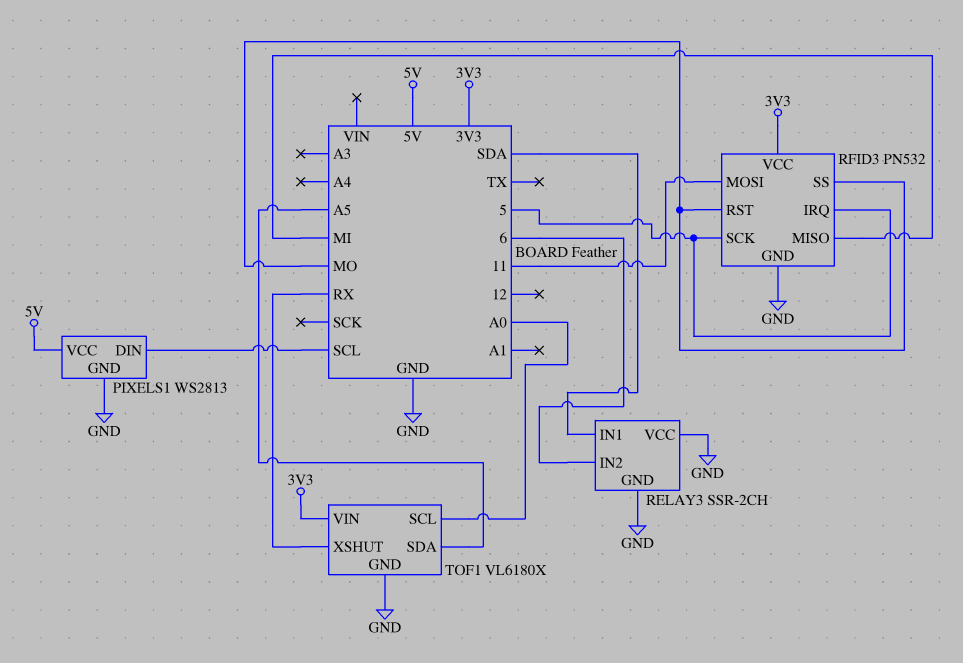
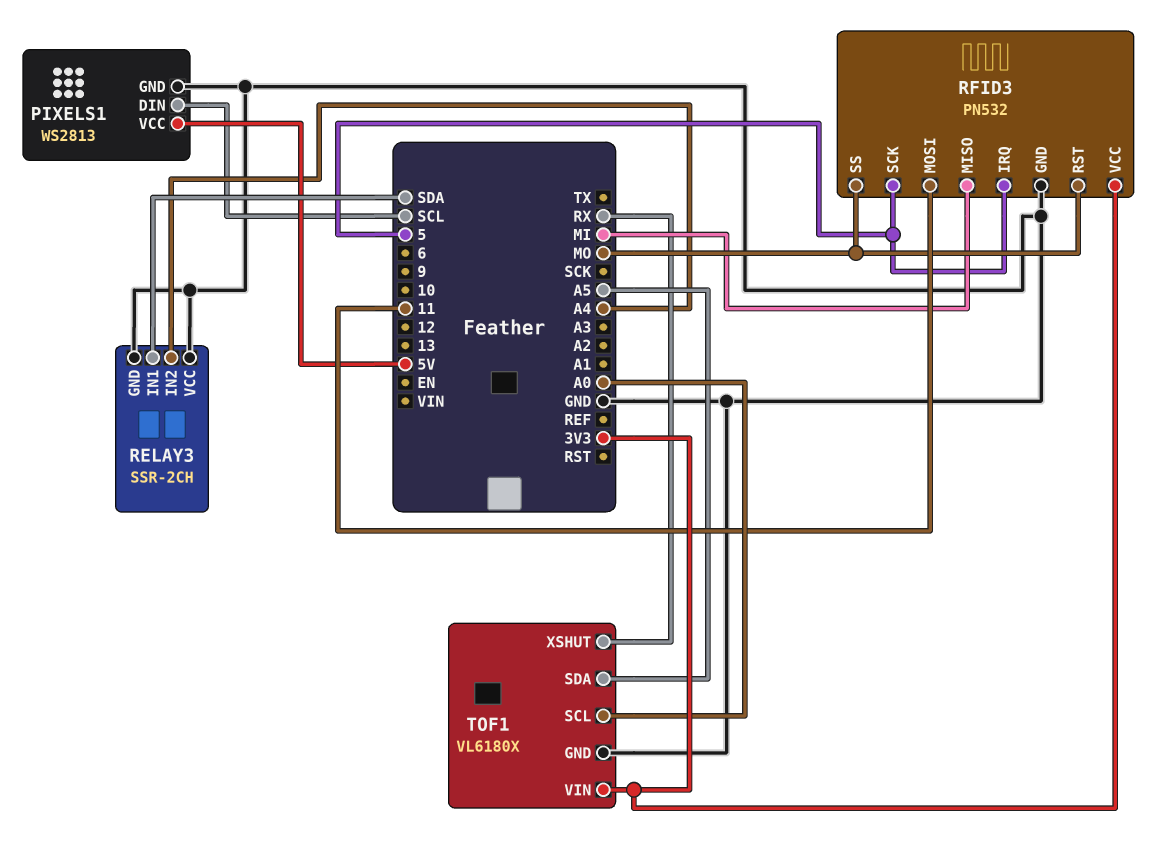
RELAY3 pin IN2: 6 -> A4

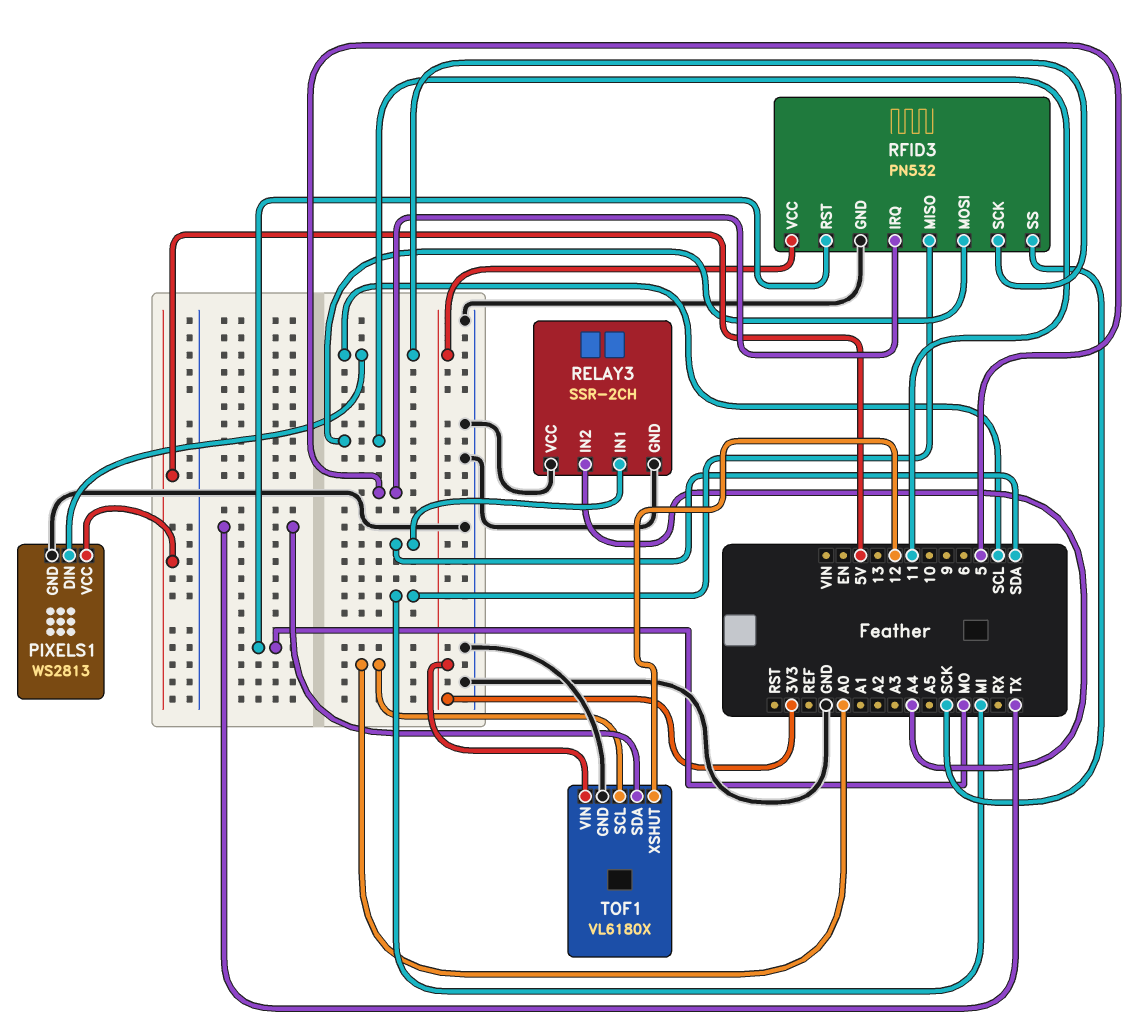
RFID3 pin SCK: 5 -> SCL
RFID3 pin SS: MO -> SCK
TOF1 pin SDA: A5 -> TX
TOF1 pin XSHUT: RX -> 12

